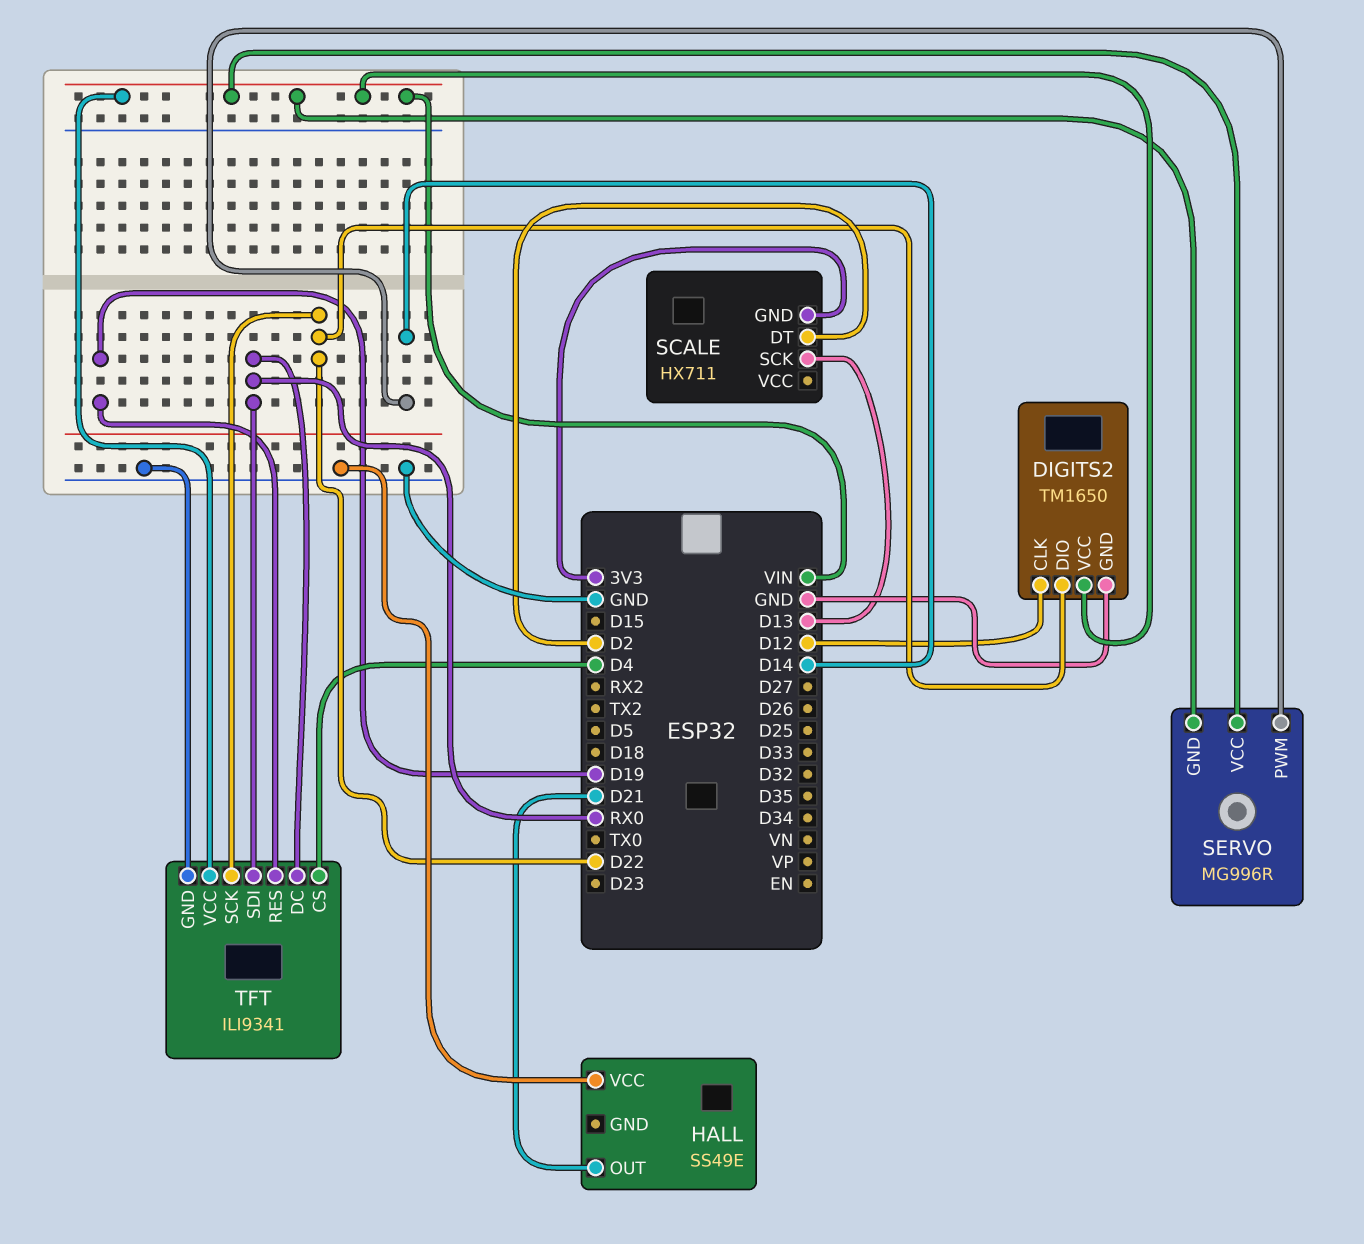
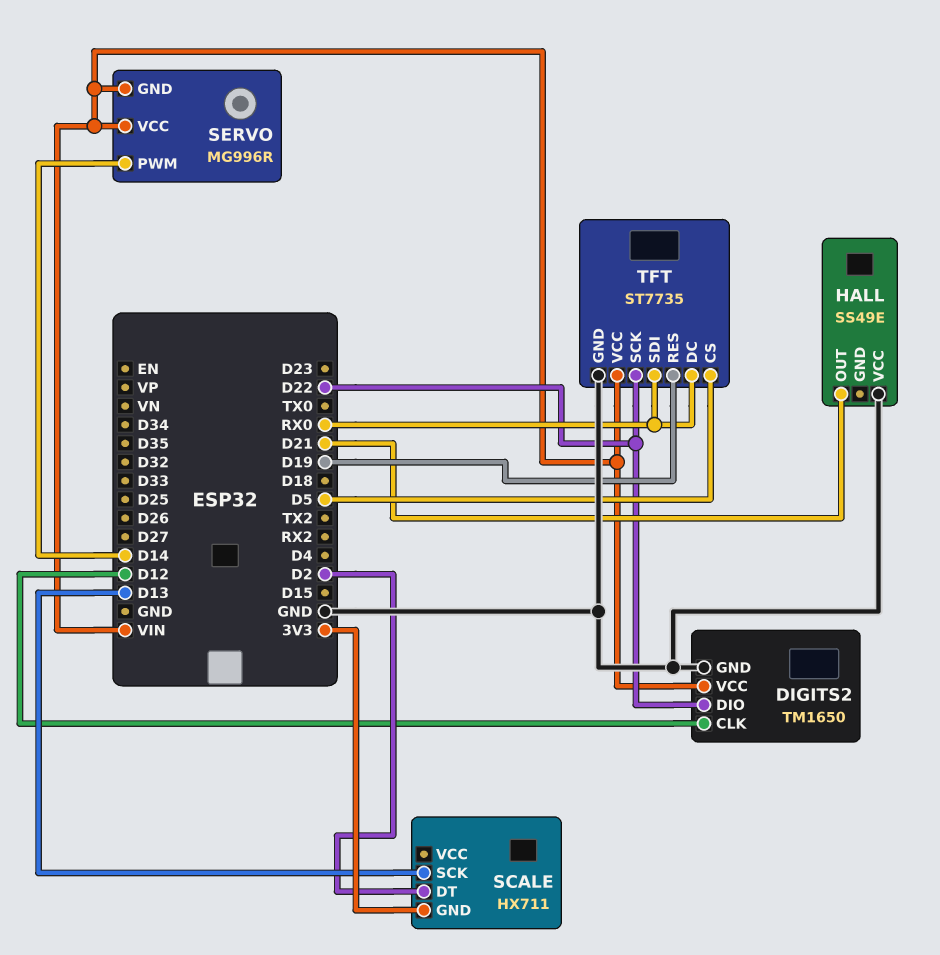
TFT: ILI9341 -> ST7735
TFT pin CS: D4 -> D5

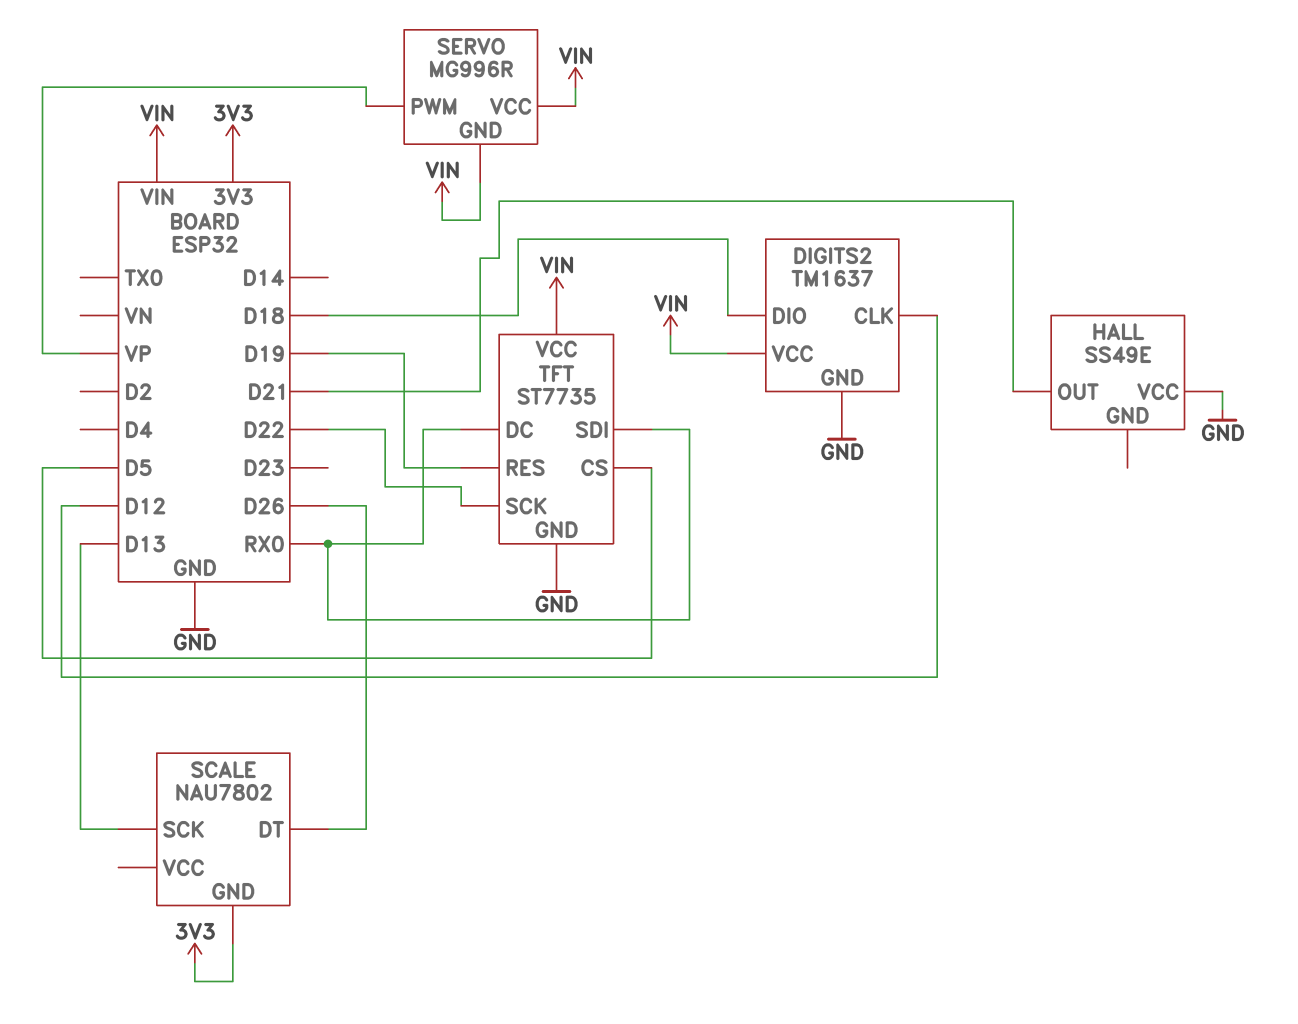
DIGITS2: TM1650 -> TM1637
DIGITS2 pin DIO: D22 -> D18
SCALE: HX711 -> NAU7802
SCALE pin DT: D2 -> D26
SERVO pin PWM: D14 -> VP

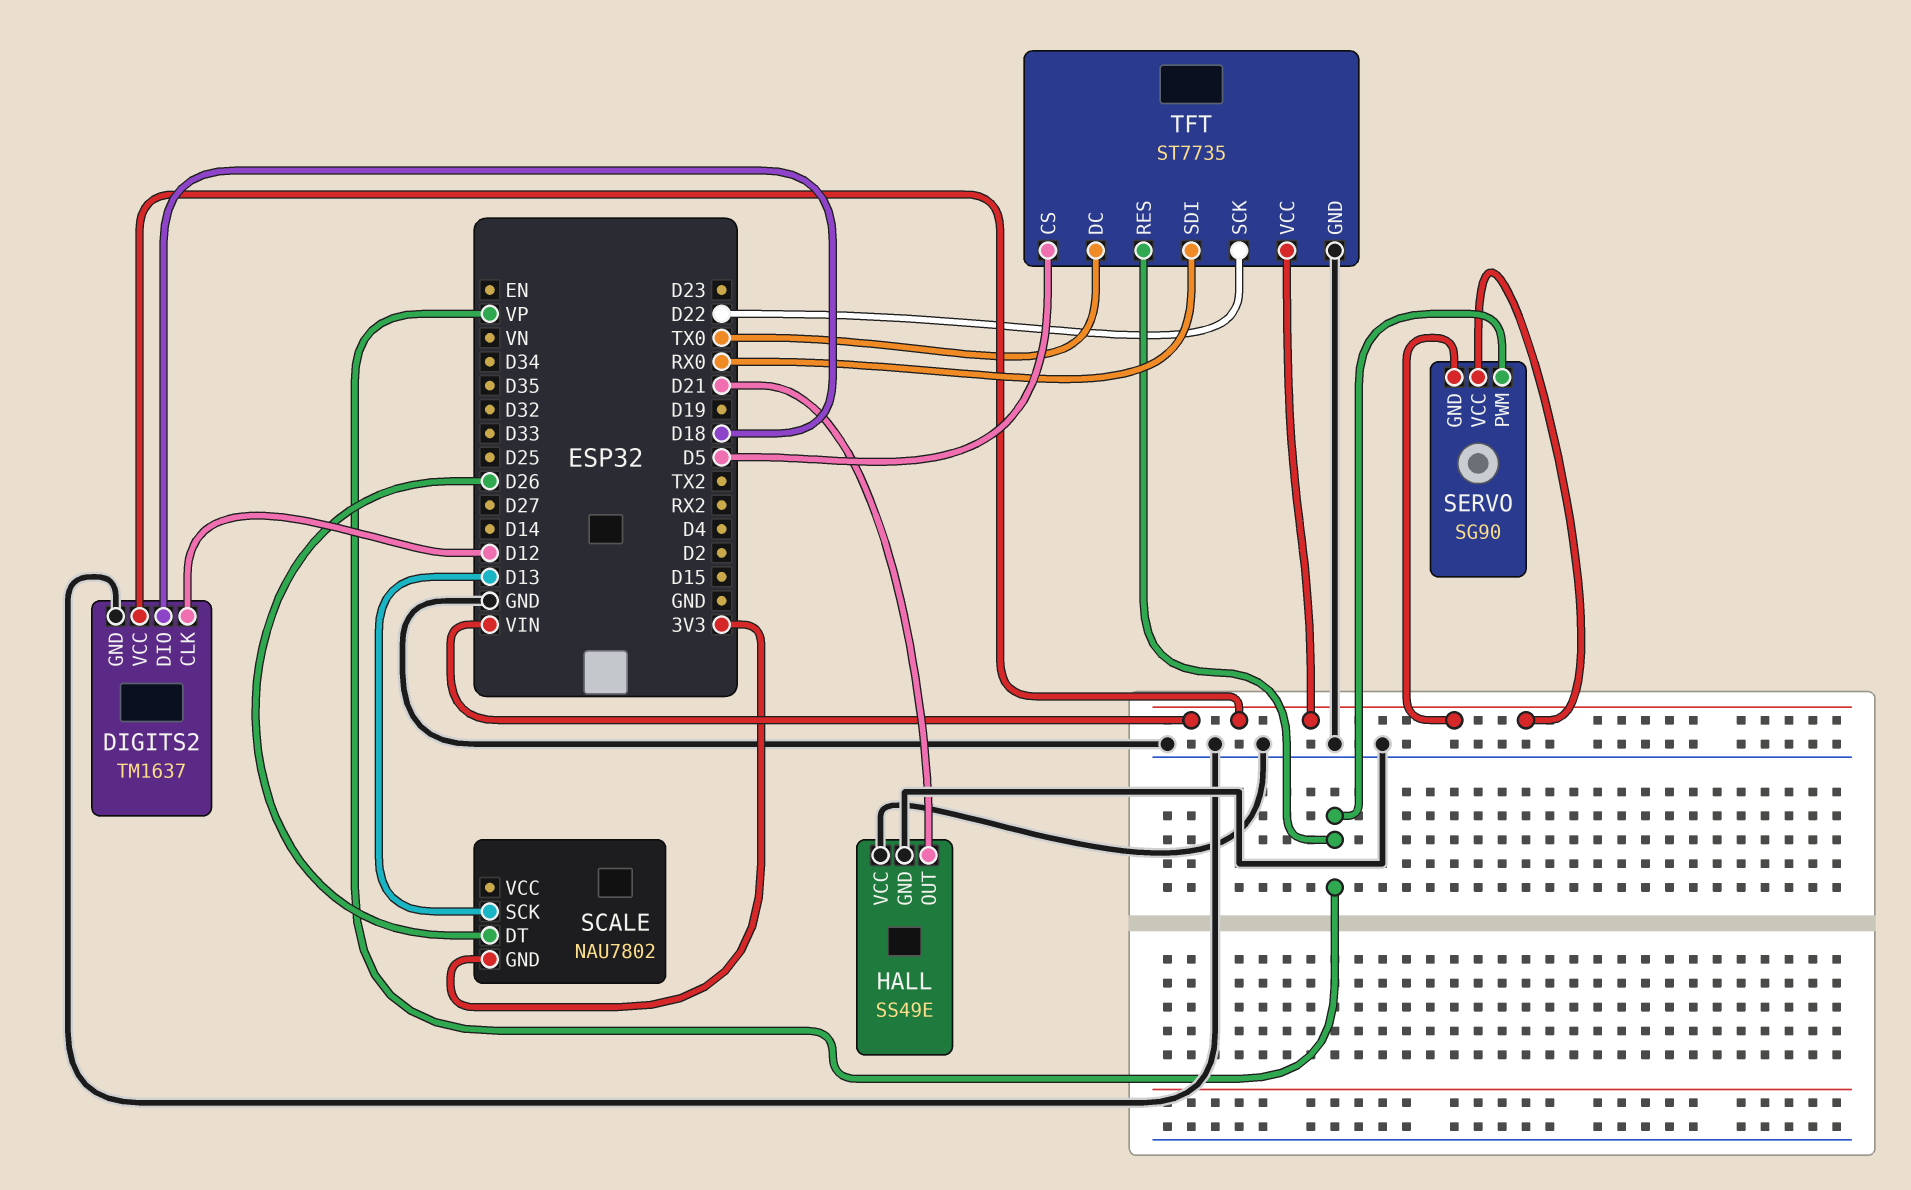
HALL pin GND: none -> GND
SERVO: MG996R -> SG90
TFT pin DC: RX0 -> TX0
TFT pin RES: D19 -> VP

